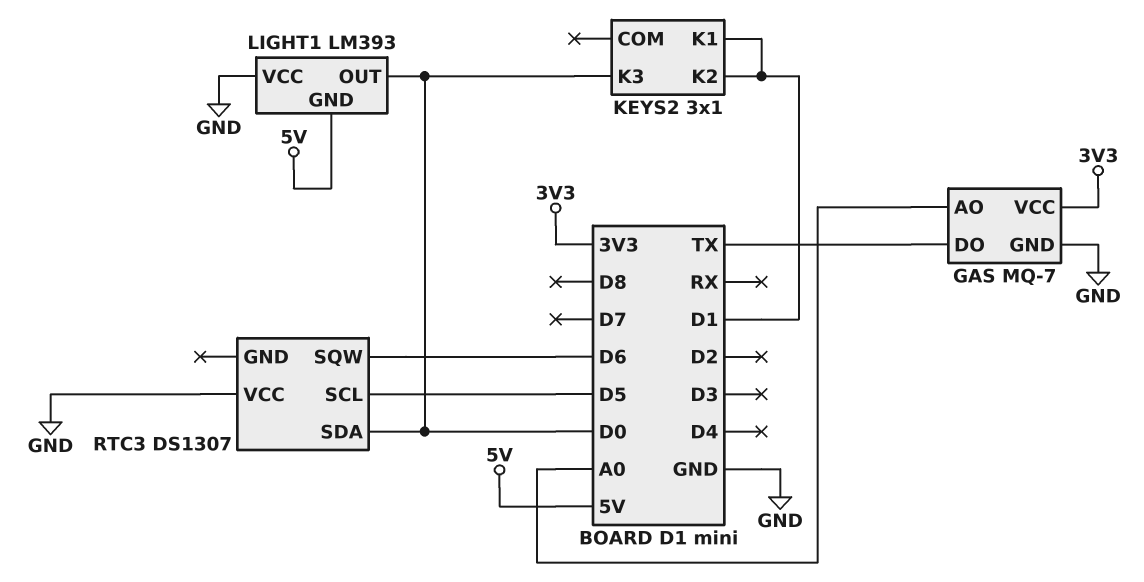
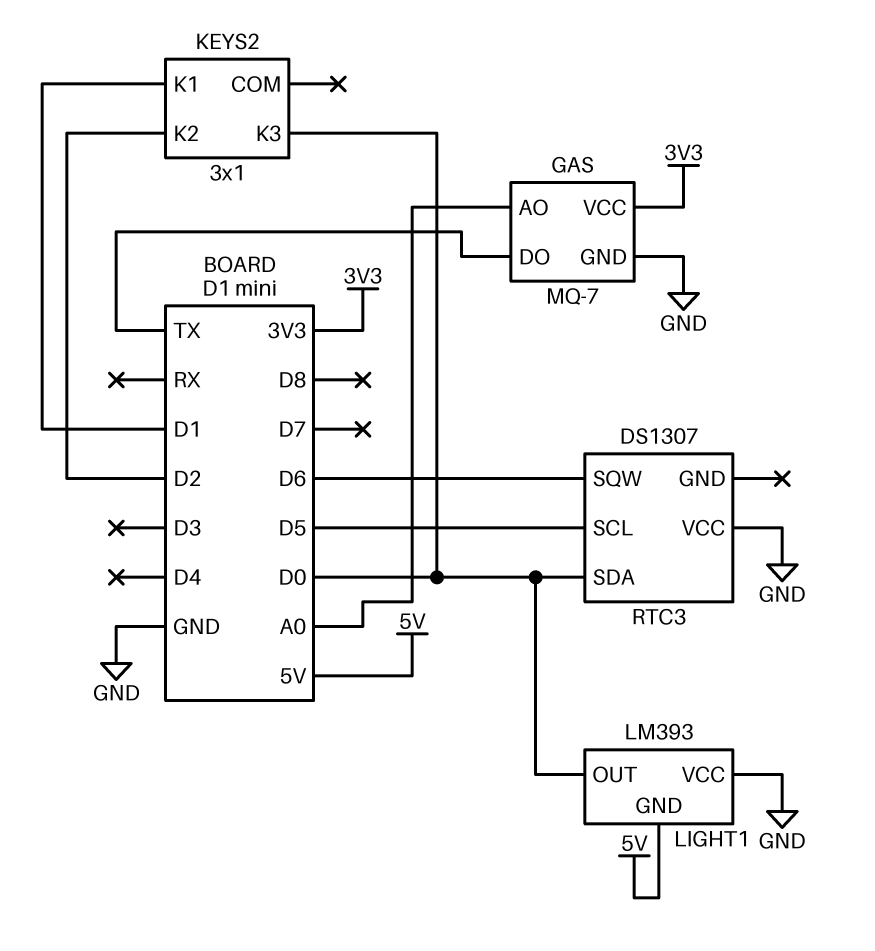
KEYS2 pin K2: D1 -> D2

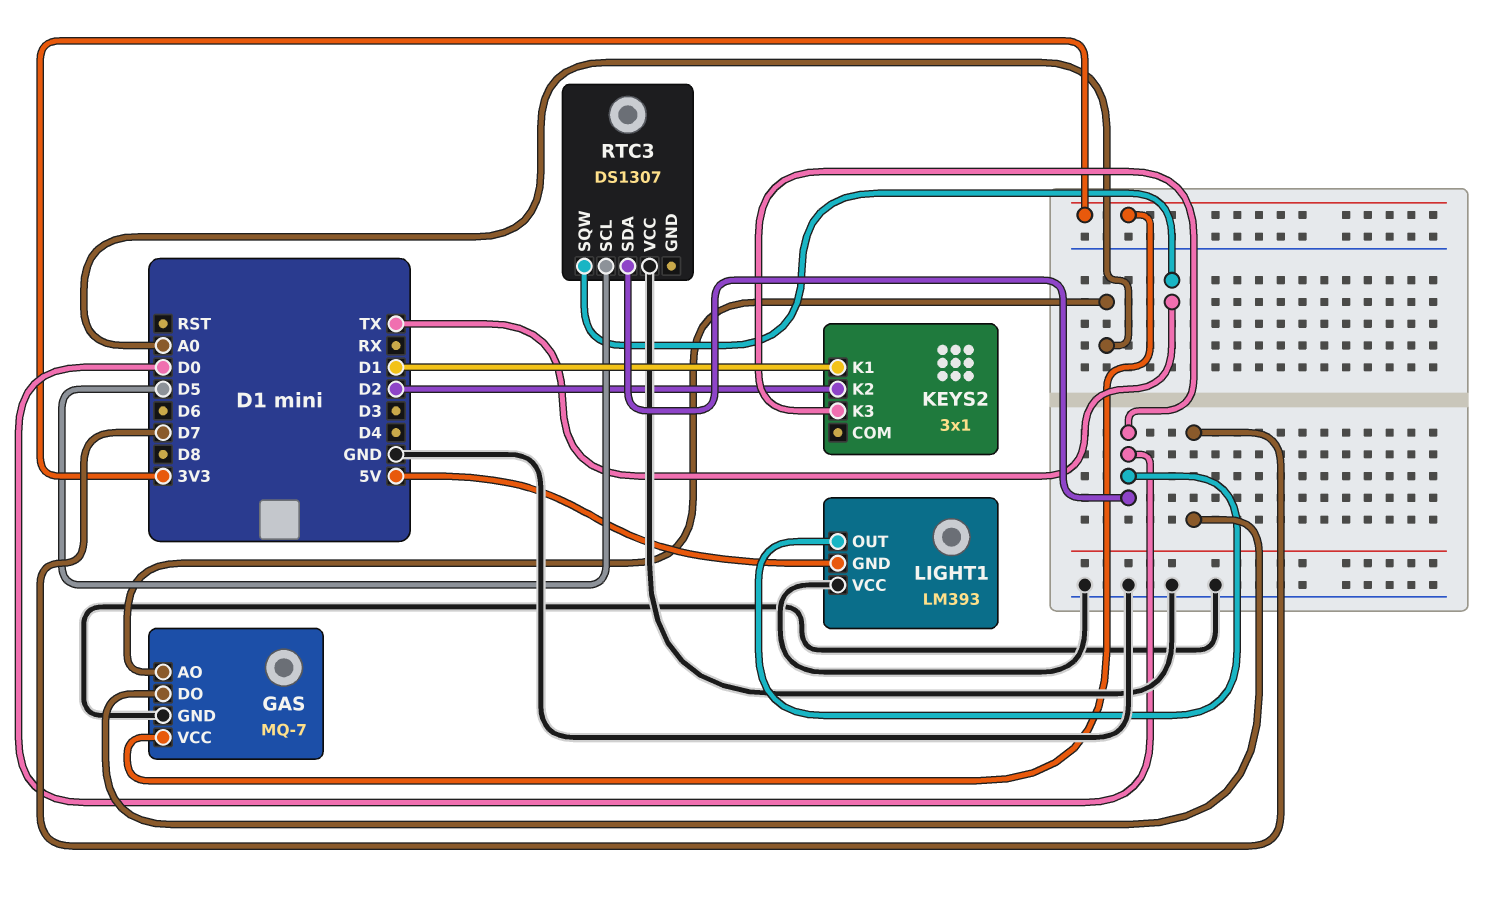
GAS pin DO: TX -> D7
RTC3 pin SQW: D6 -> TX

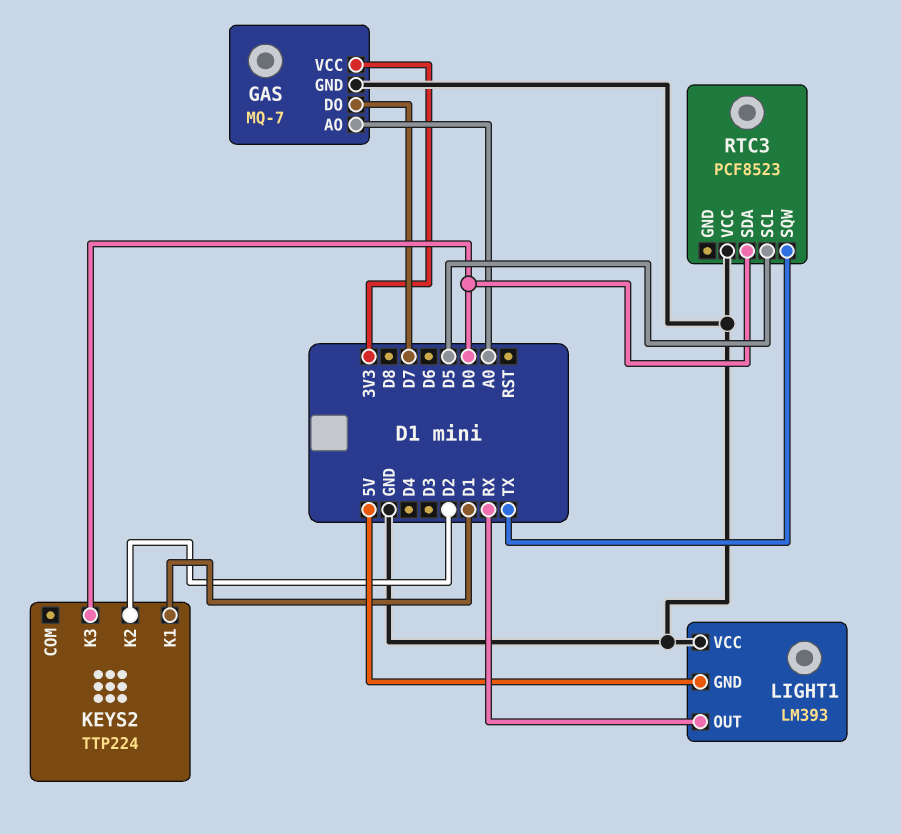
KEYS2: 3x1 -> TTP224
LIGHT1 pin OUT: D0 -> RX
RTC3: DS1307 -> PCF8523

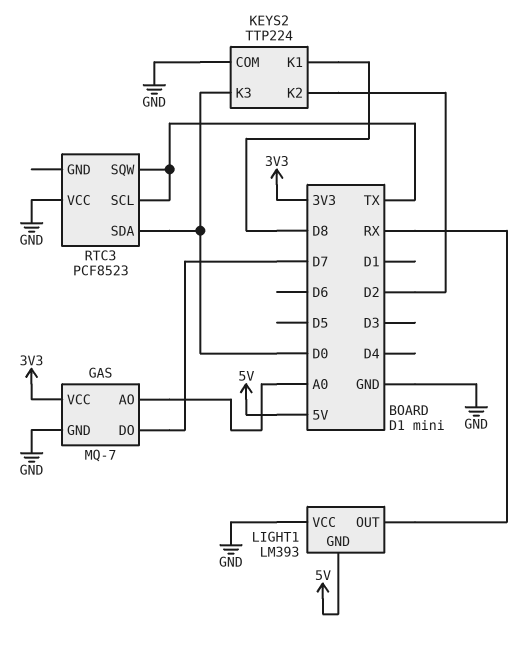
KEYS2 pin COM: none -> GND
KEYS2 pin K1: D1 -> D8
RTC3 pin SCL: D5 -> TX

